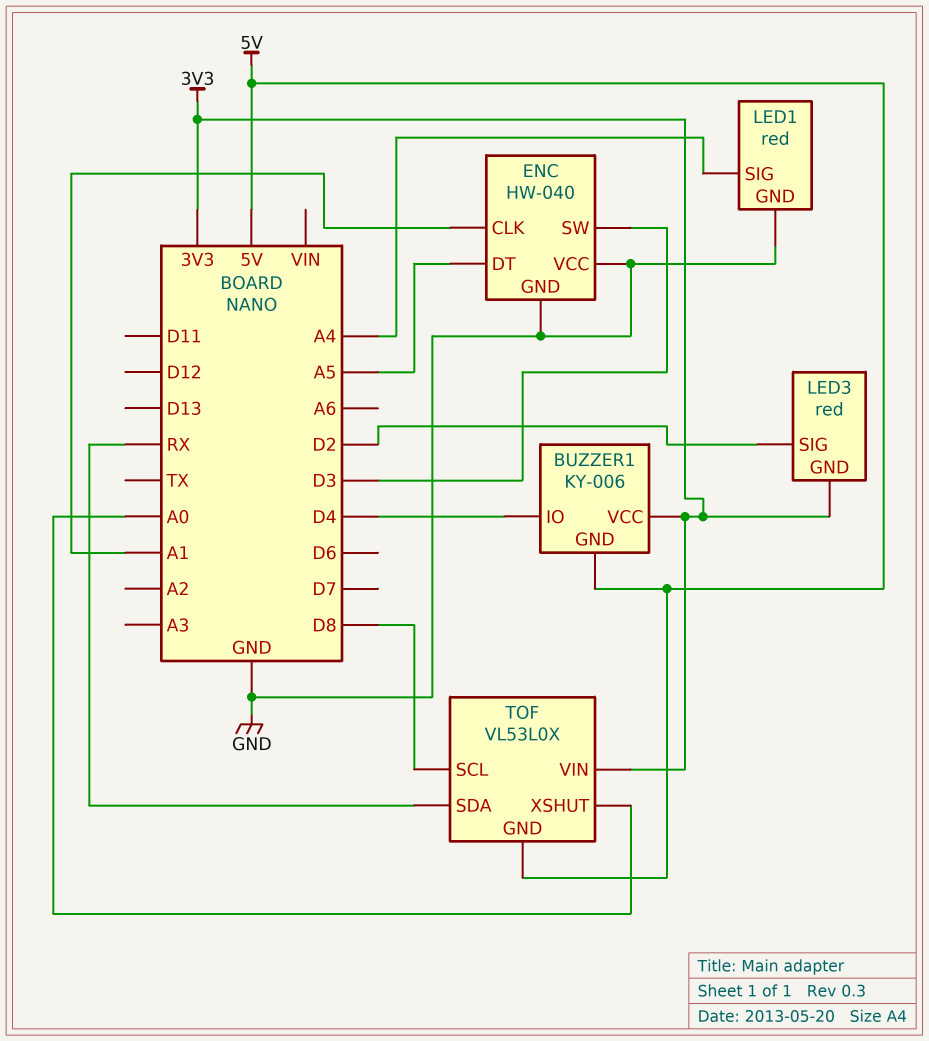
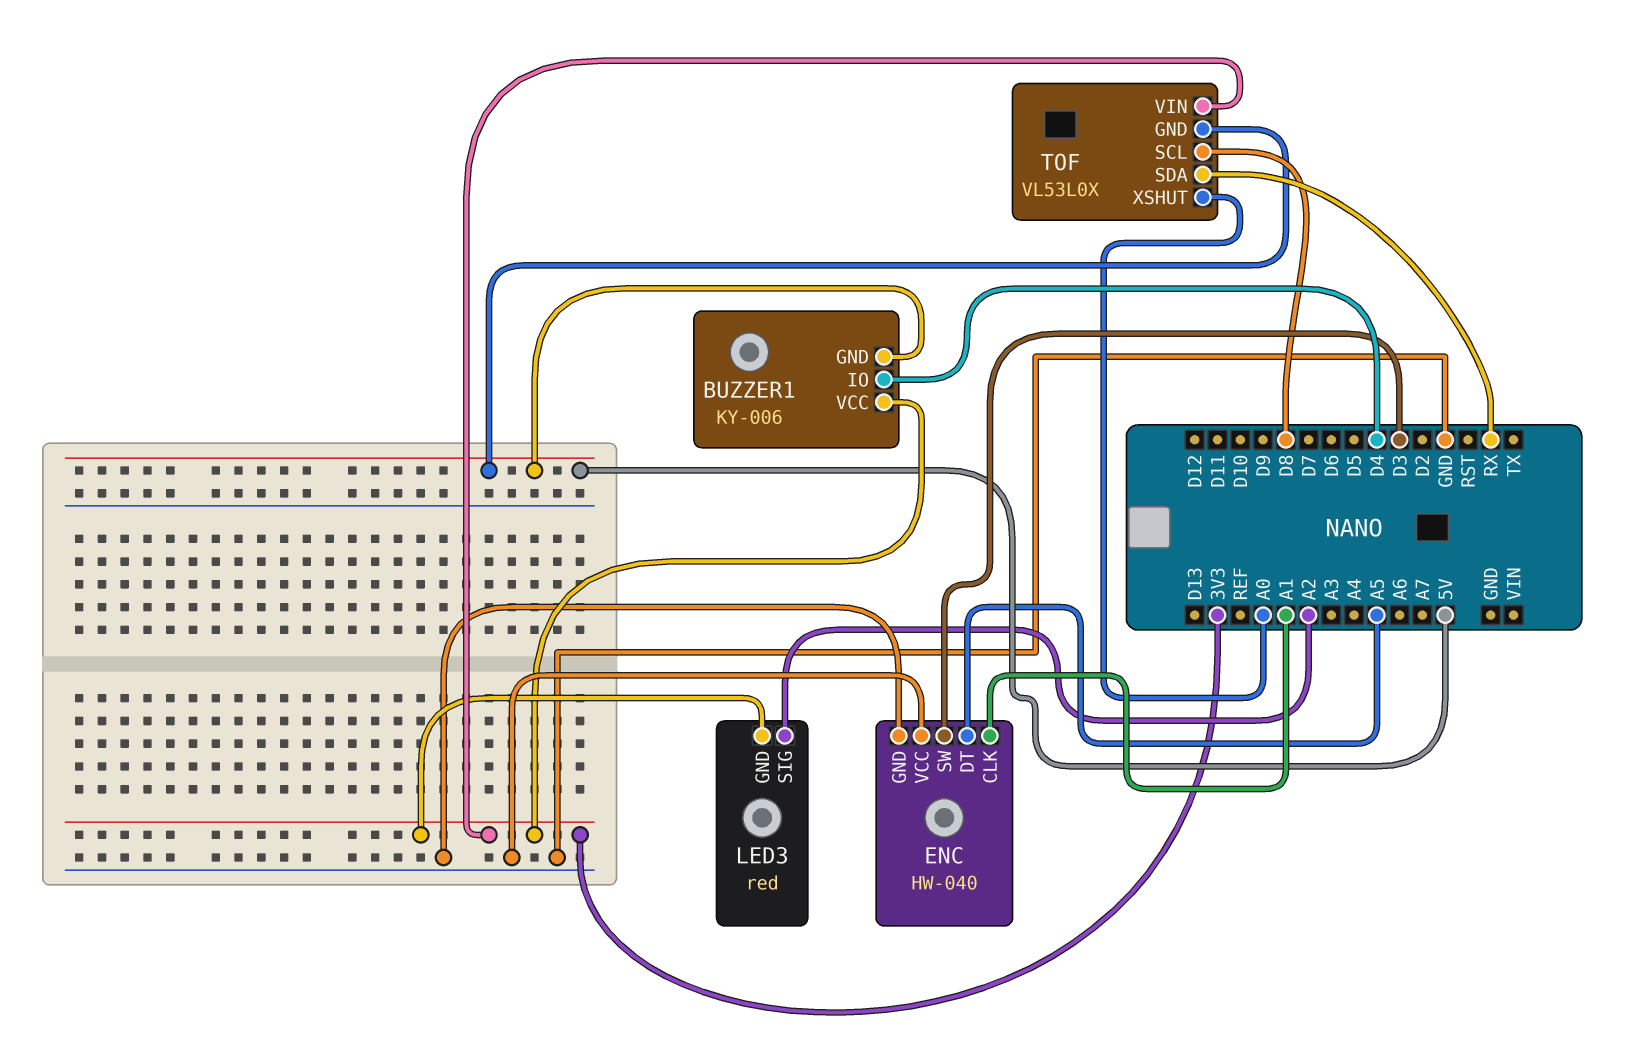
LED1: red -> none
LED1 pin GND: GND -> none
LED1 pin SIG: A4 -> none
LED3 pin SIG: D2 -> A2

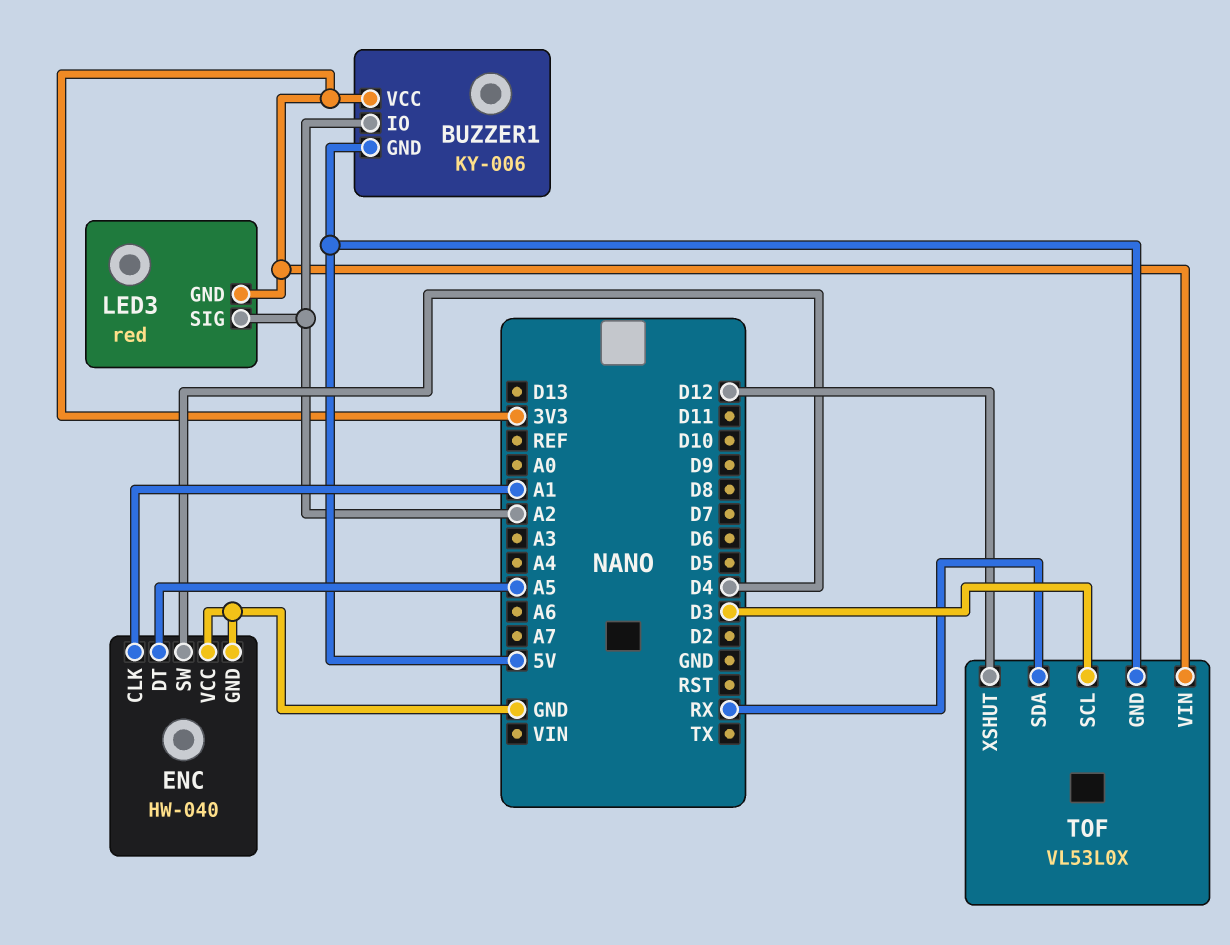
BUZZER1 pin IO: D4 -> A2
ENC pin SW: D3 -> D4
TOF pin SCL: D8 -> D3
TOF pin XSHUT: A0 -> D12

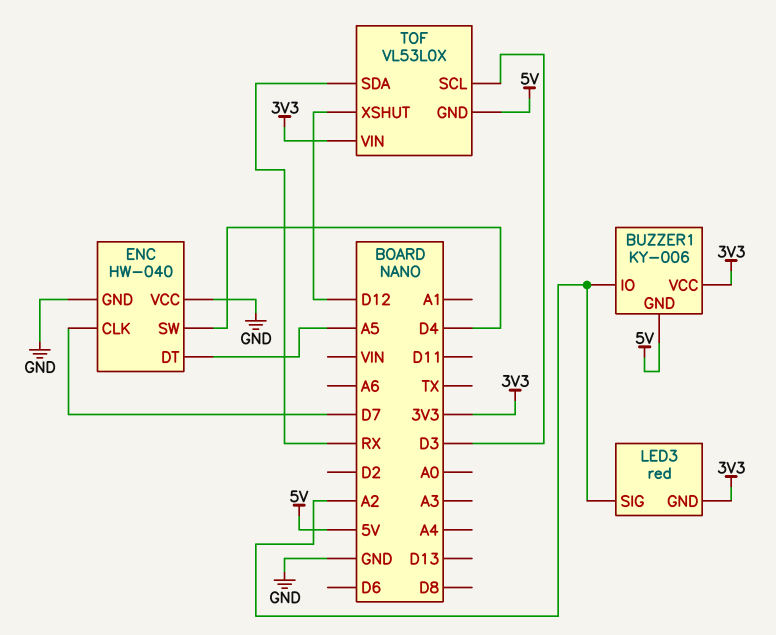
ENC pin CLK: A1 -> D7

